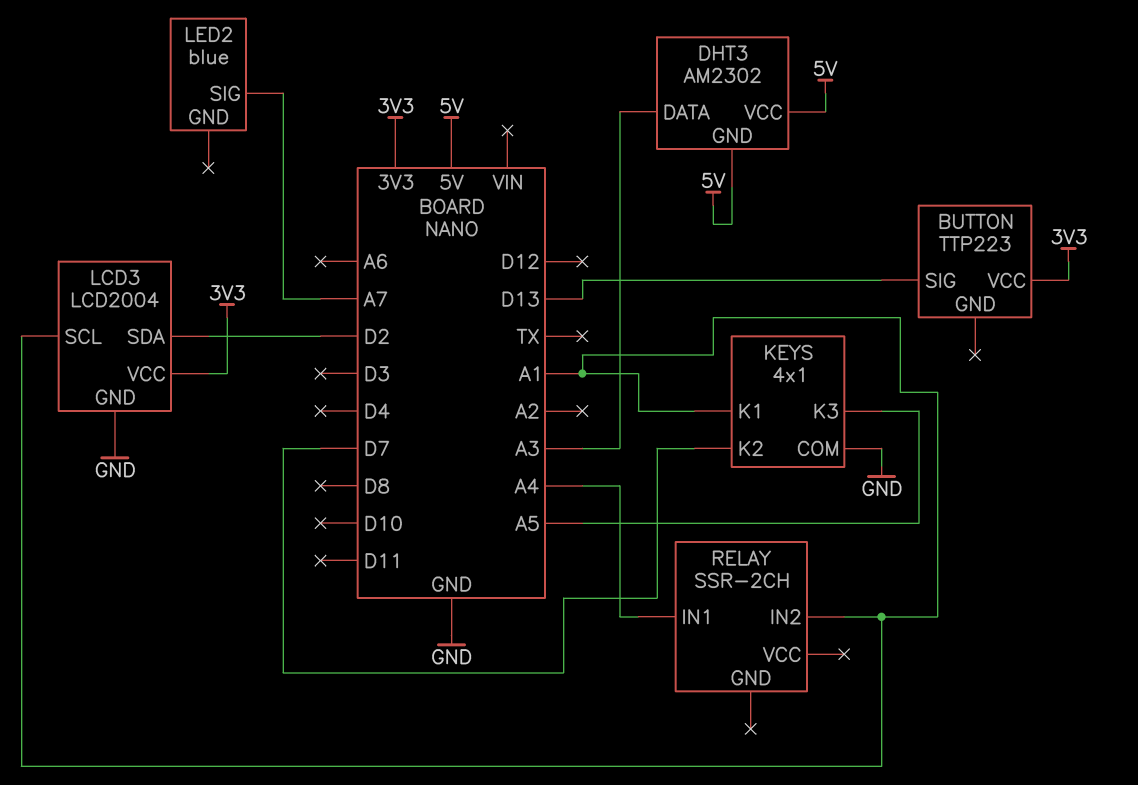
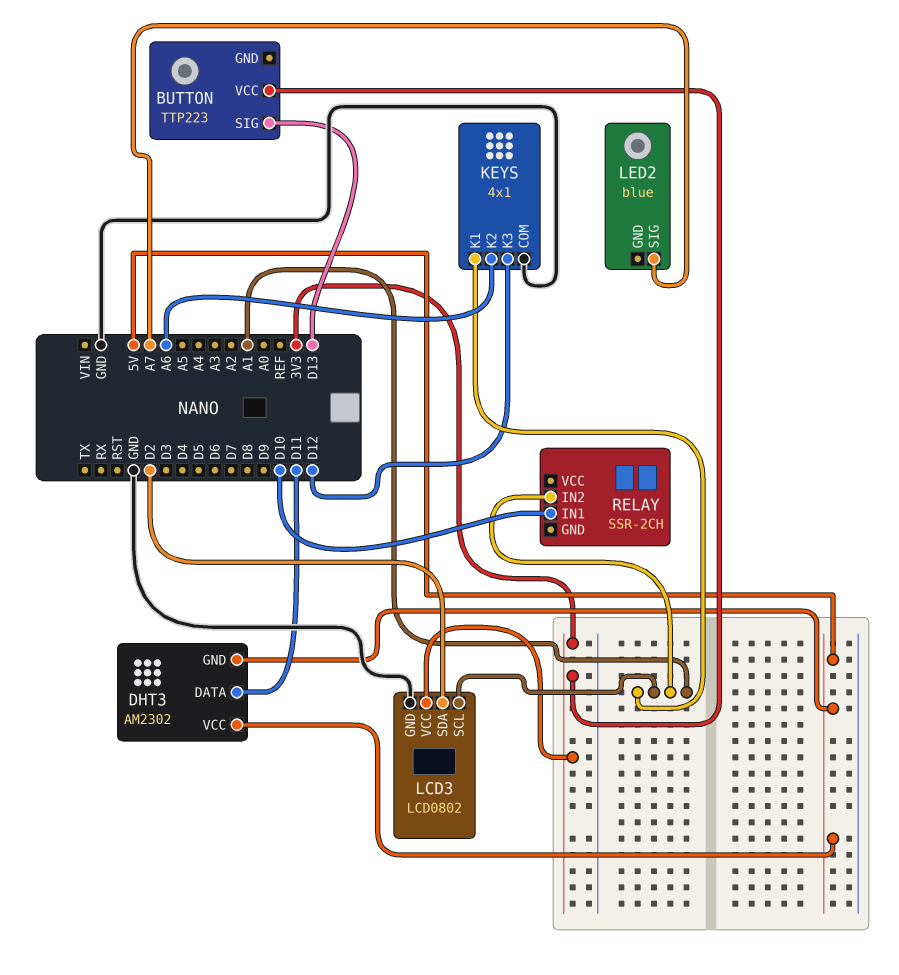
DHT3 pin DATA: A3 -> D11
KEYS pin K2: D7 -> A6
KEYS pin K3: A5 -> D12
LCD3: LCD2004 -> LCD0802
RELAY pin IN1: A4 -> D10

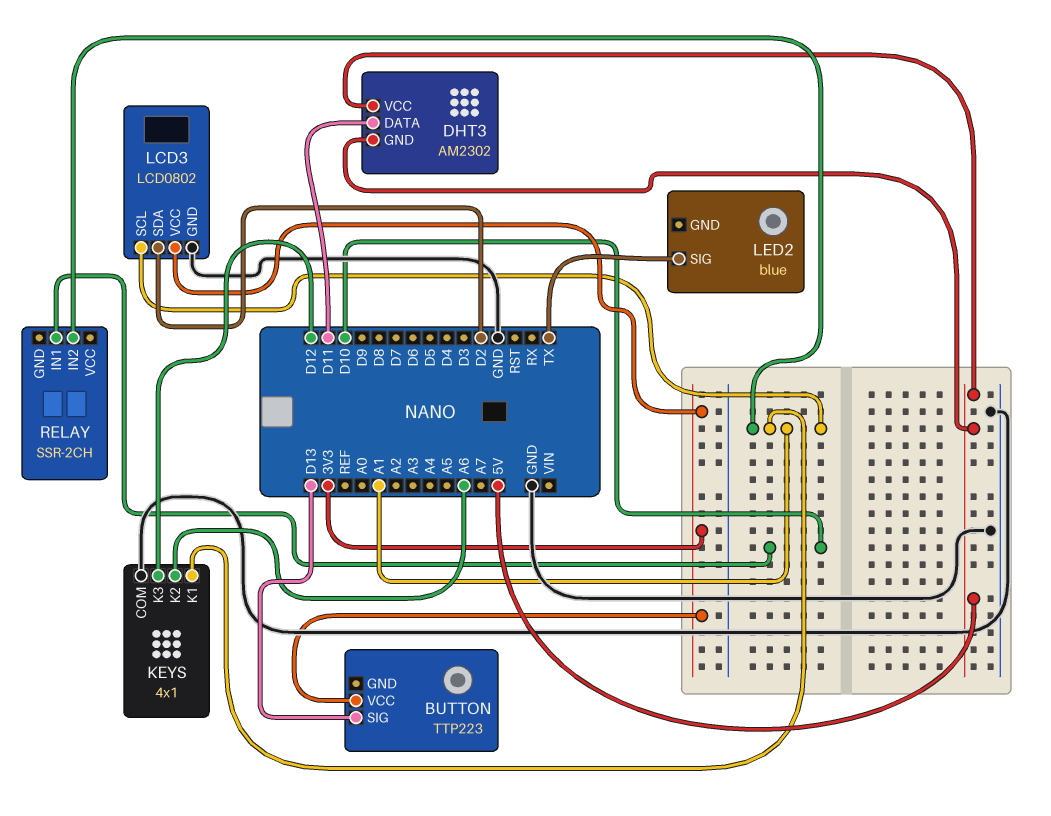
LED2 pin SIG: A7 -> TX

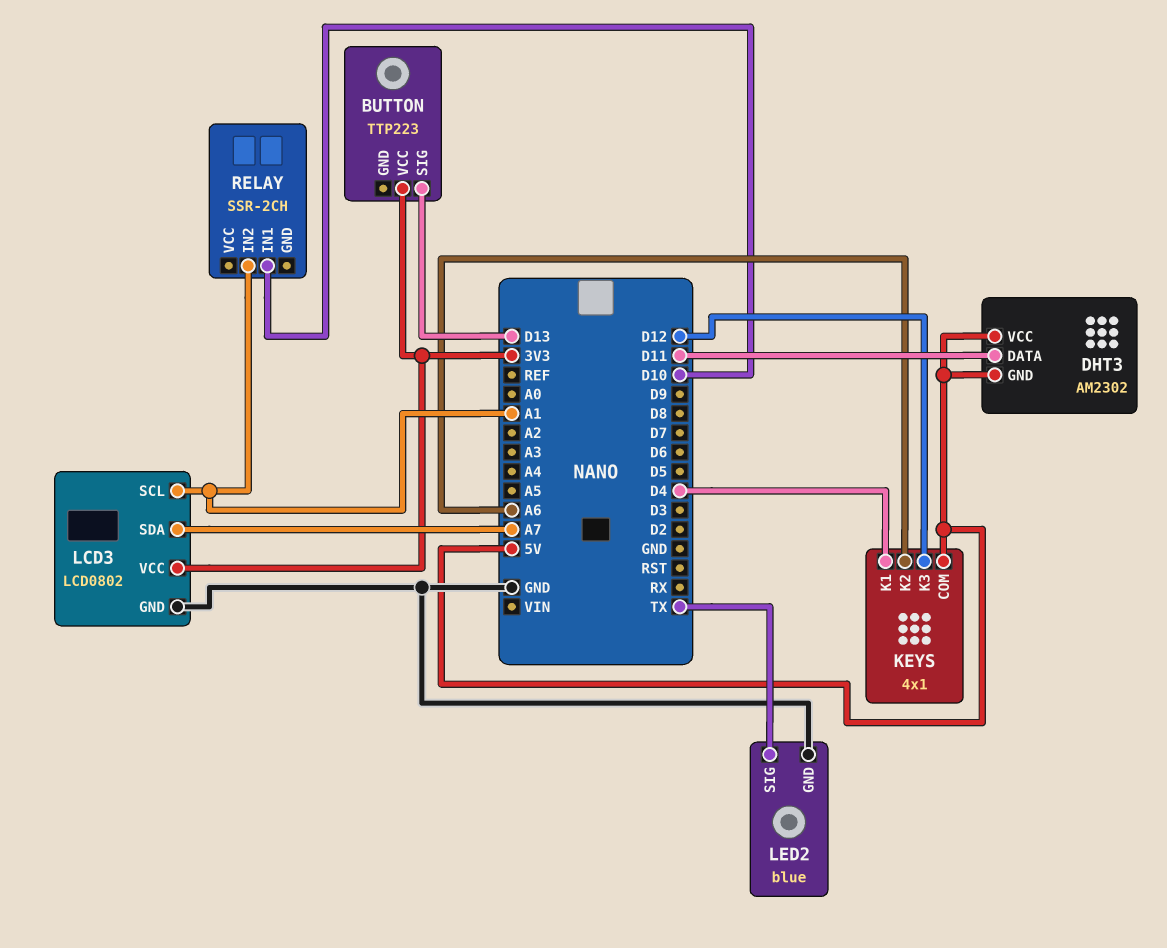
KEYS pin COM: GND -> 5V
KEYS pin K1: A1 -> D4
LCD3 pin SDA: D2 -> A7
LED2 pin GND: none -> GND

